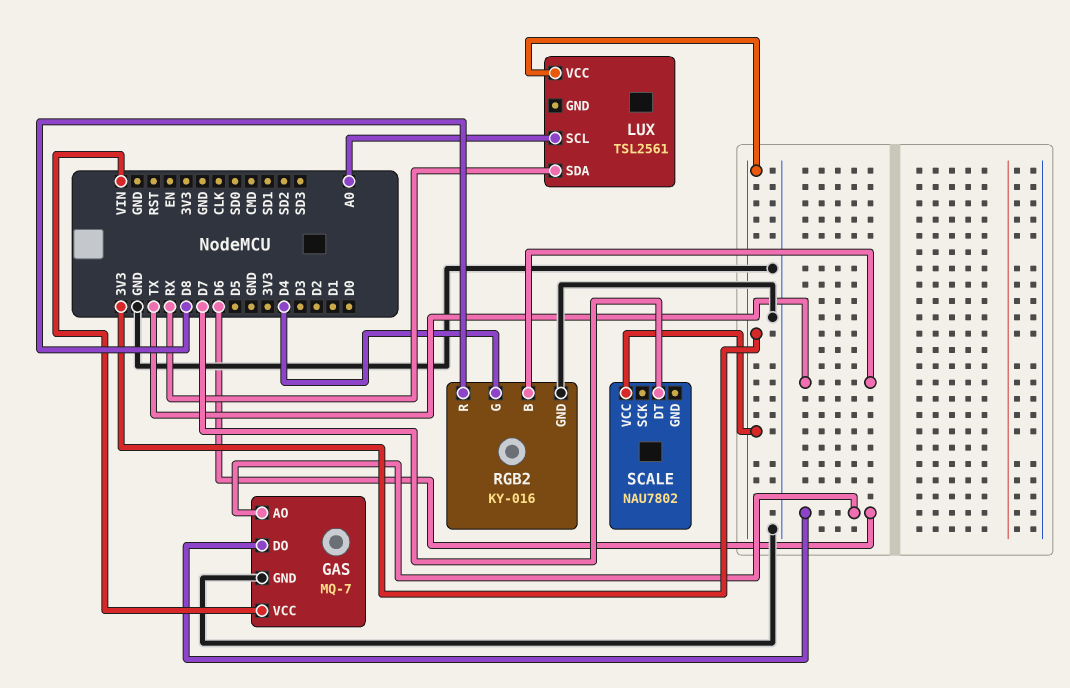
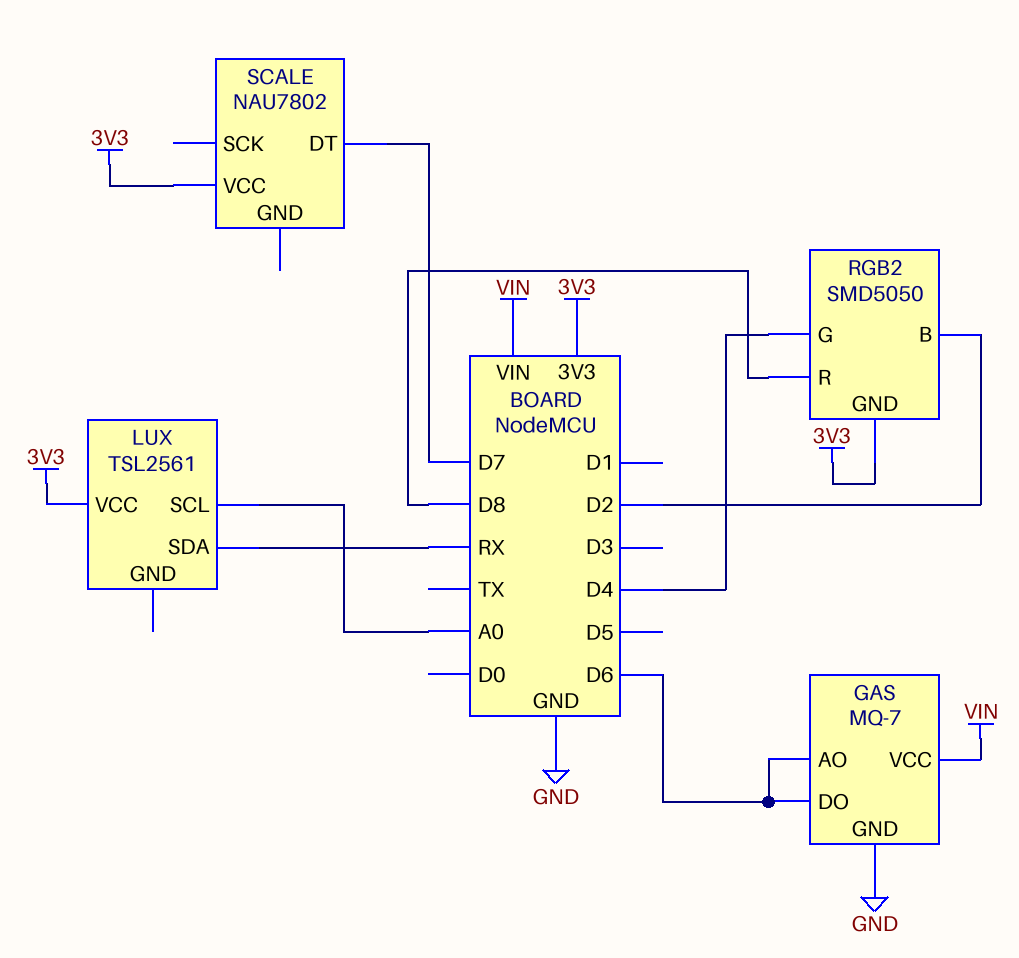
RGB2: KY-016 -> SMD5050
RGB2 pin B: TX -> D2
RGB2 pin GND: GND -> 3V3

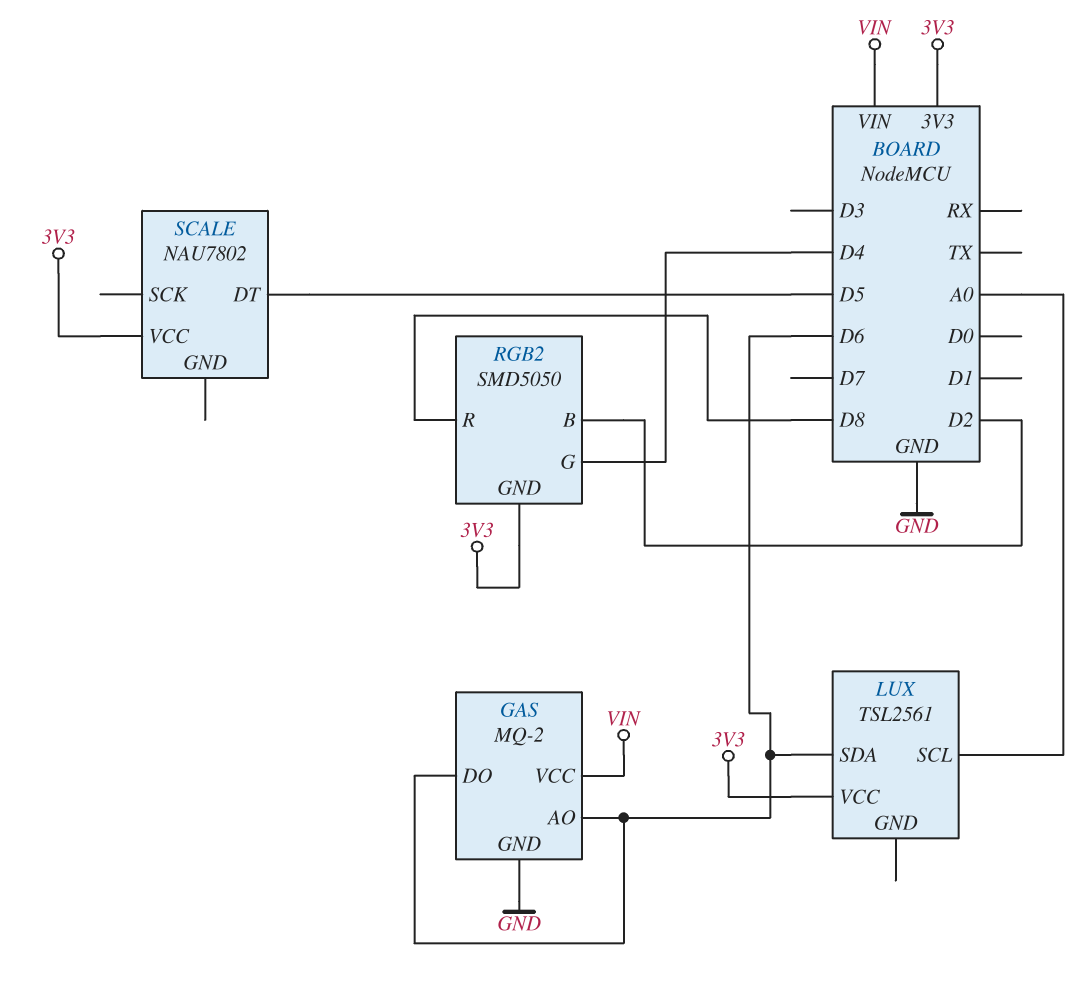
GAS: MQ-7 -> MQ-2
LUX pin SDA: RX -> D6
SCALE pin DT: D7 -> D5

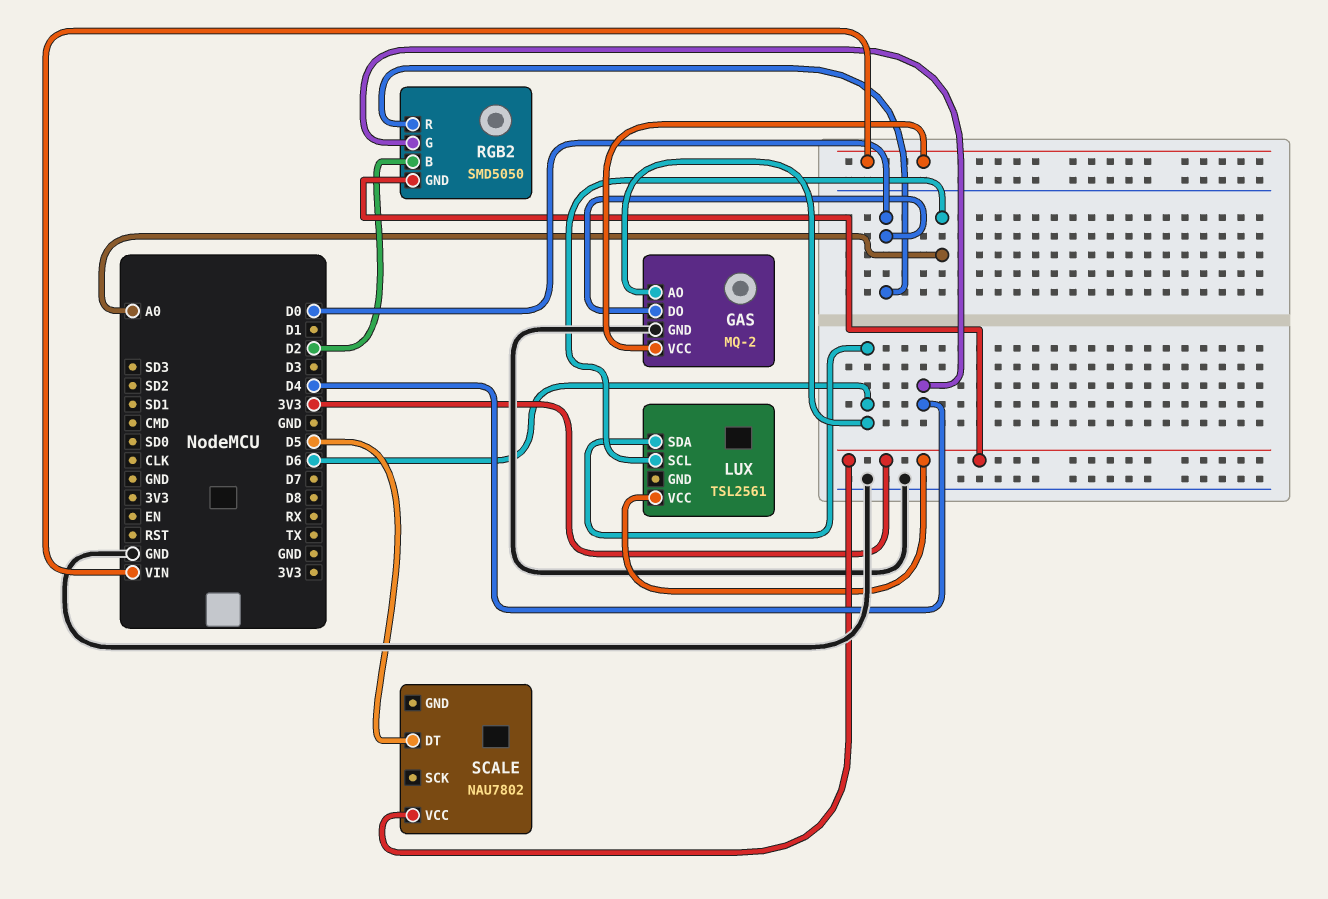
GAS pin DO: D6 -> D0
RGB2 pin R: D8 -> D0

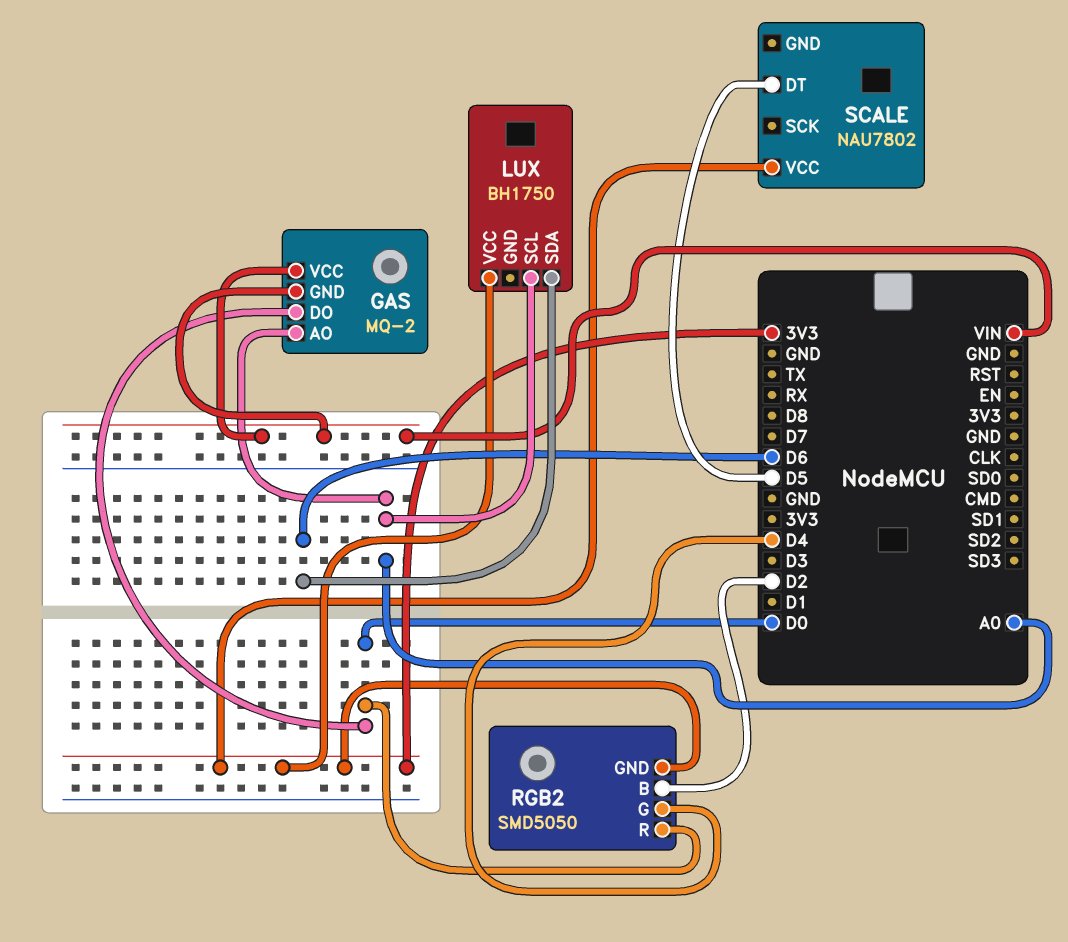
GAS pin AO: D6 -> A0
GAS pin GND: GND -> VIN
LUX: TSL2561 -> BH1750

